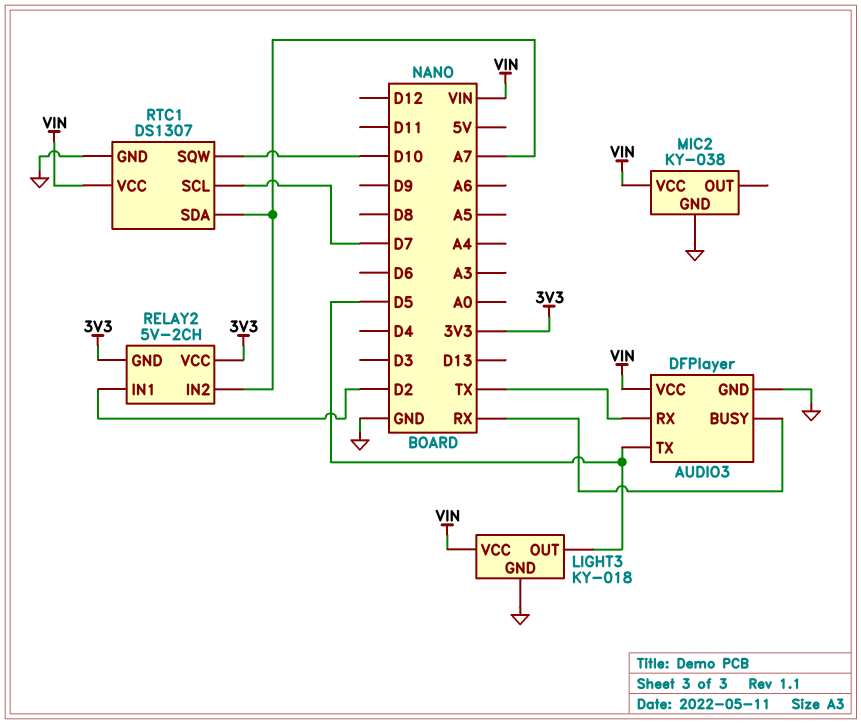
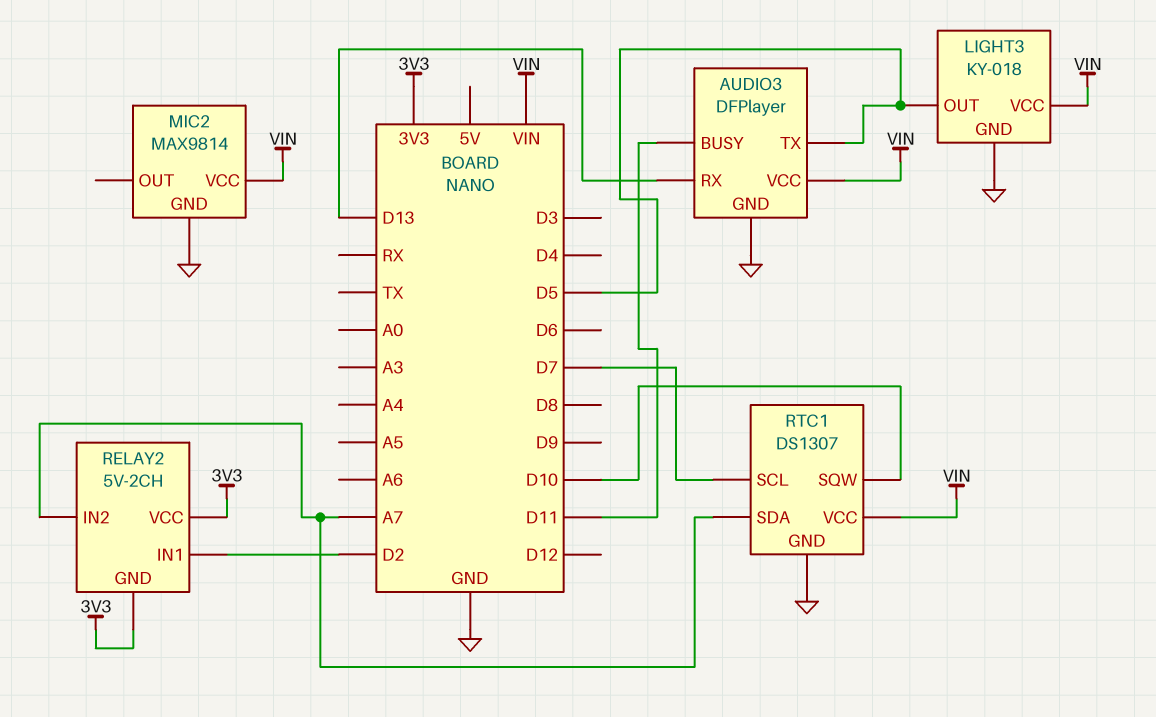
AUDIO3 pin BUSY: RX -> D11
AUDIO3 pin RX: TX -> D13
MIC2: KY-038 -> MAX9814

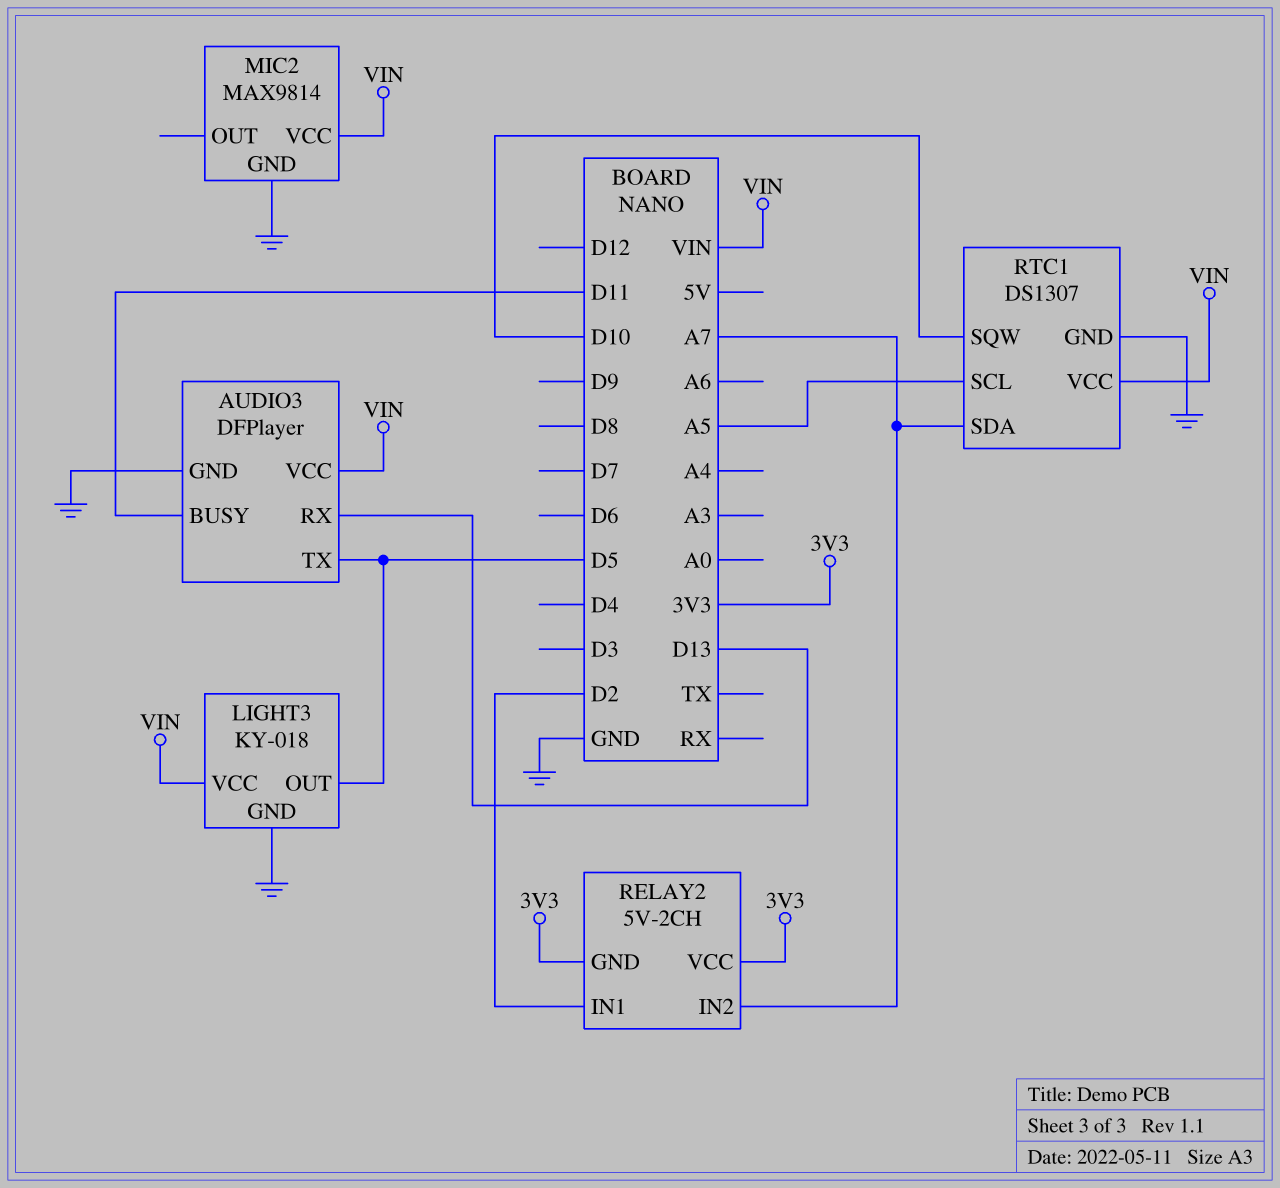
RTC1 pin SCL: D7 -> A5

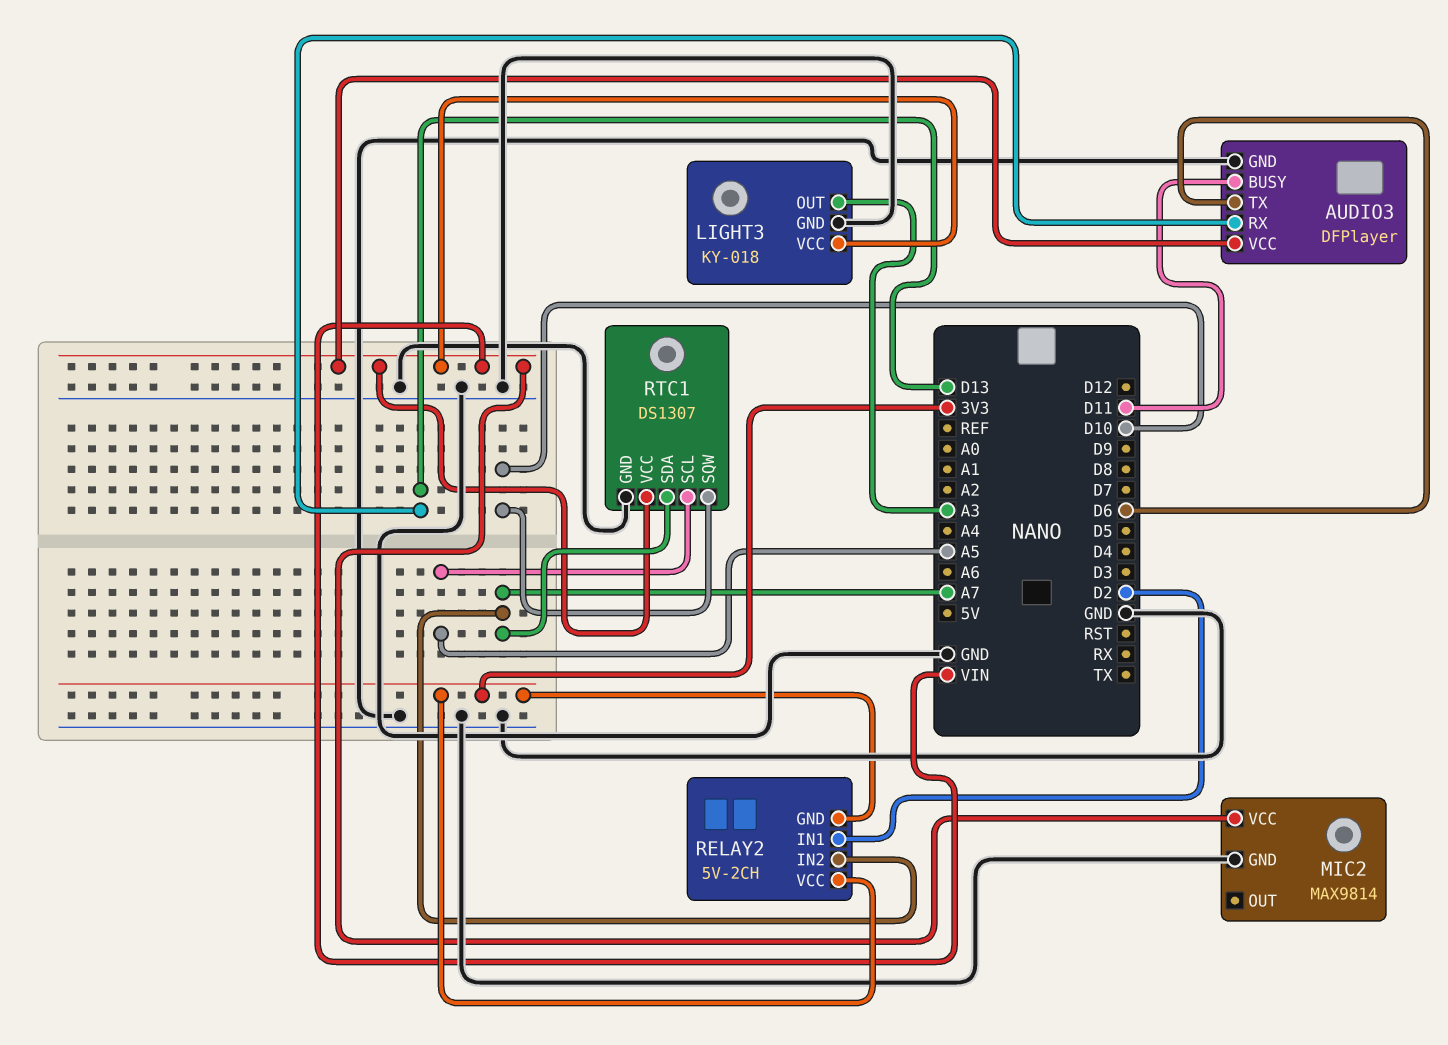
AUDIO3 pin TX: D5 -> D6
LIGHT3 pin OUT: D5 -> A3

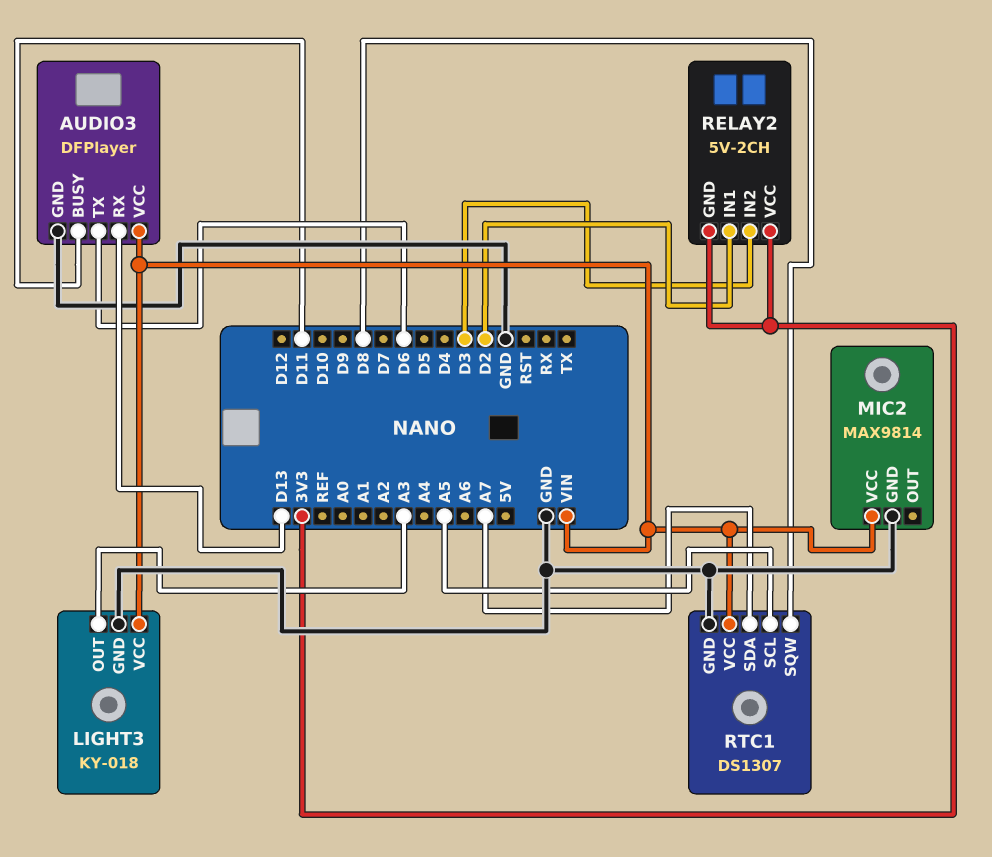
RELAY2 pin IN2: A7 -> D3
RTC1 pin SQW: D10 -> D8

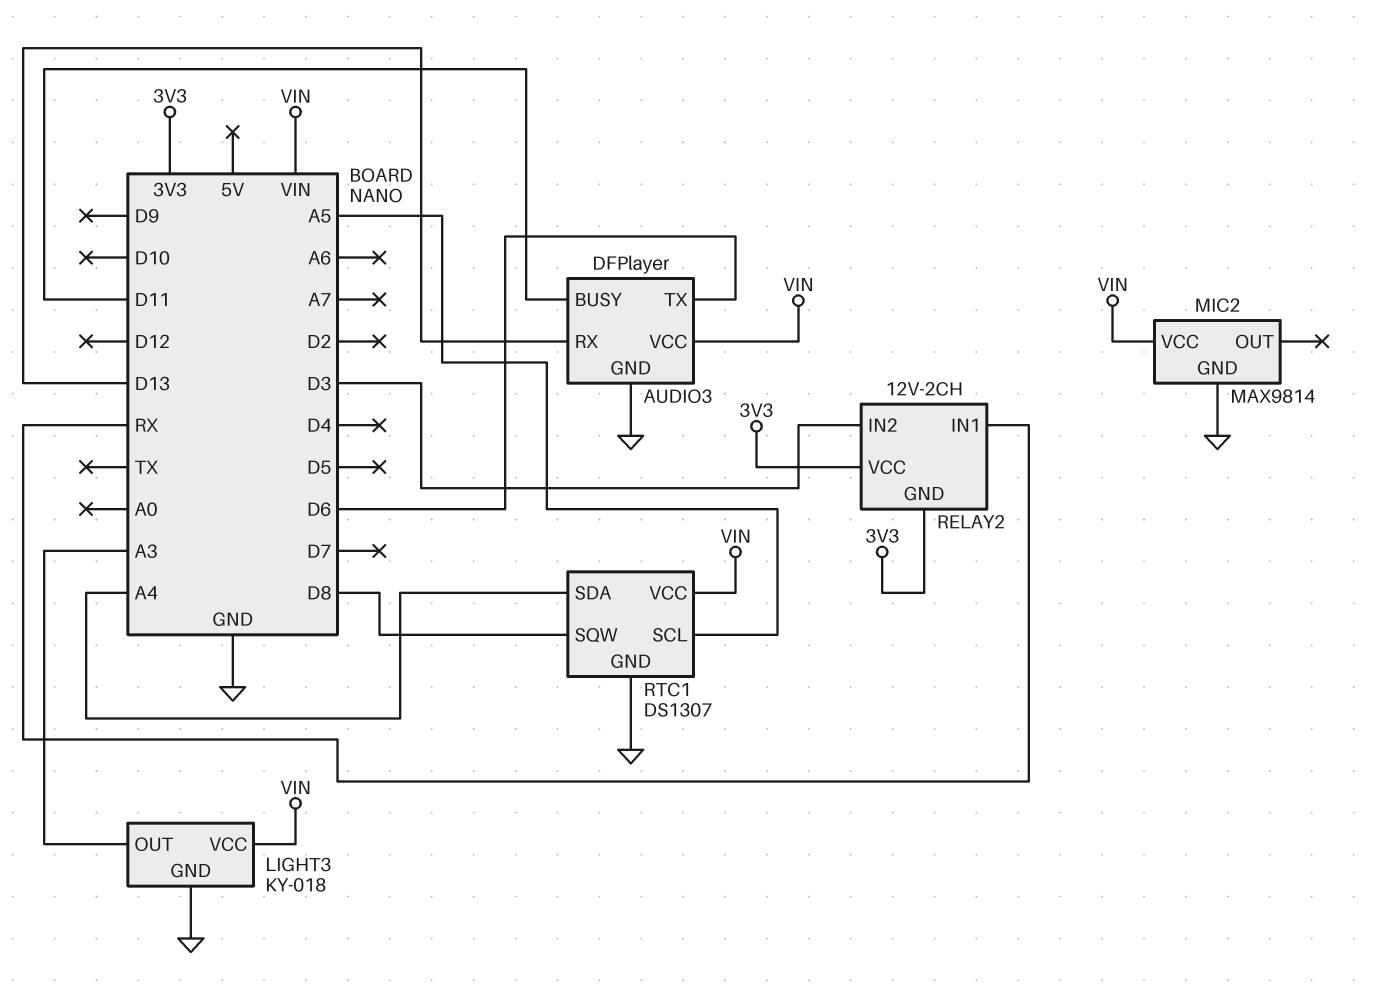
RELAY2: 5V-2CH -> 12V-2CH
RELAY2 pin IN1: D2 -> RX
RTC1 pin SDA: A7 -> A4

